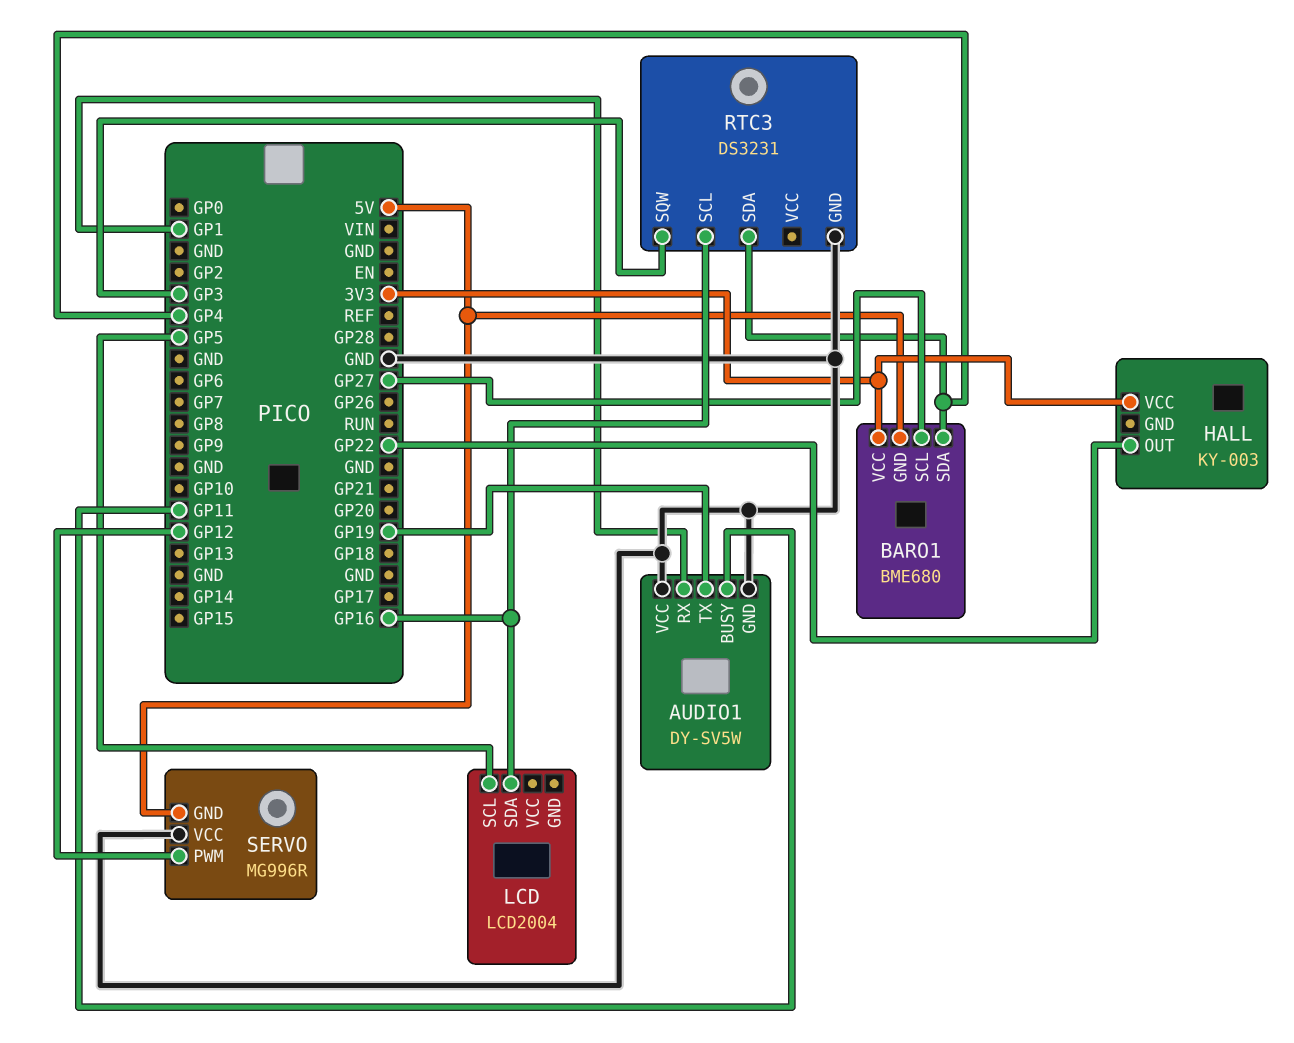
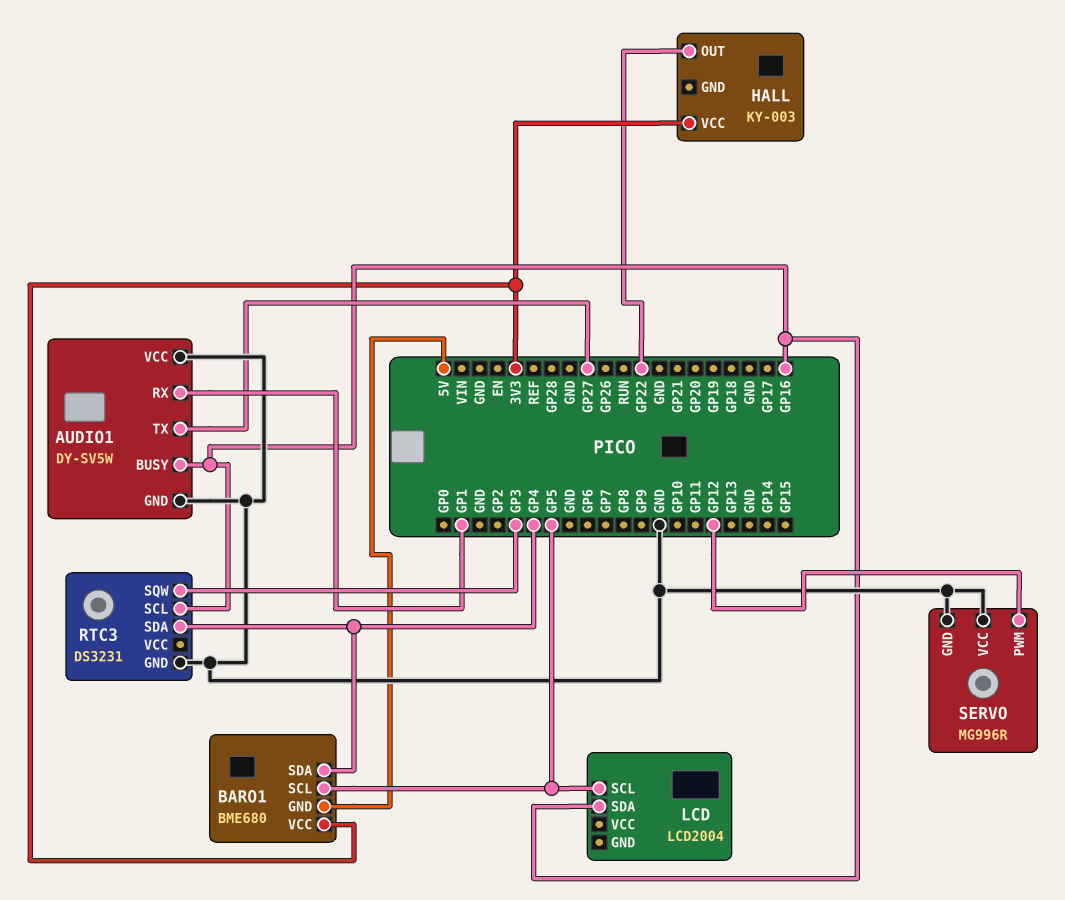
AUDIO1 pin BUSY: GP11 -> GP16
AUDIO1 pin TX: GP19 -> GP27
BARO1 pin SCL: GP27 -> GP5
SERVO pin GND: 5V -> GND

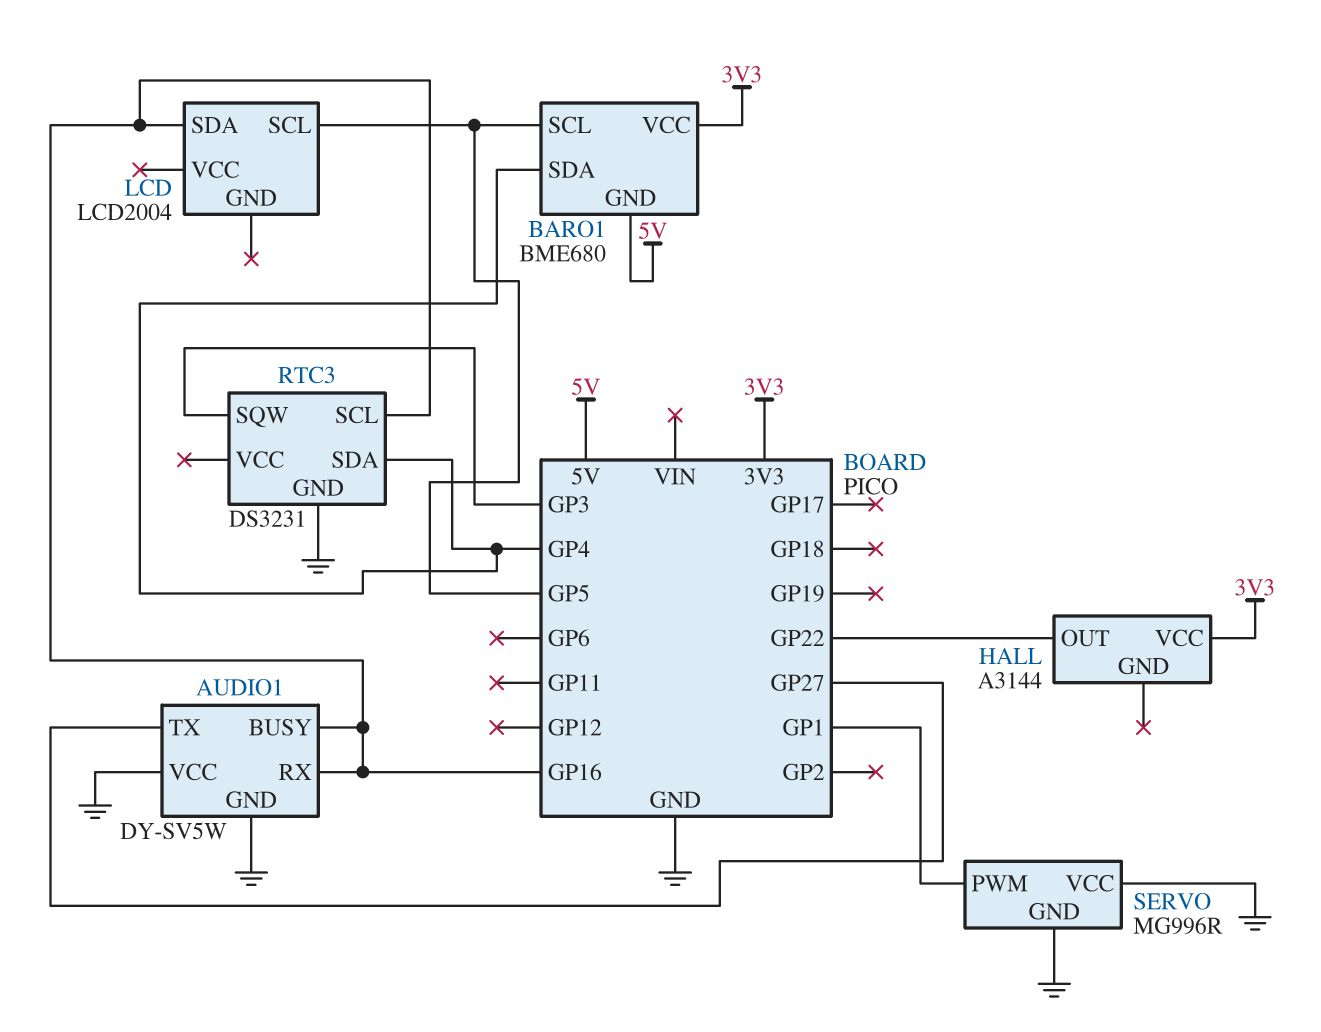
AUDIO1 pin RX: GP1 -> GP16
HALL: KY-003 -> A3144
SERVO pin PWM: GP12 -> GP1

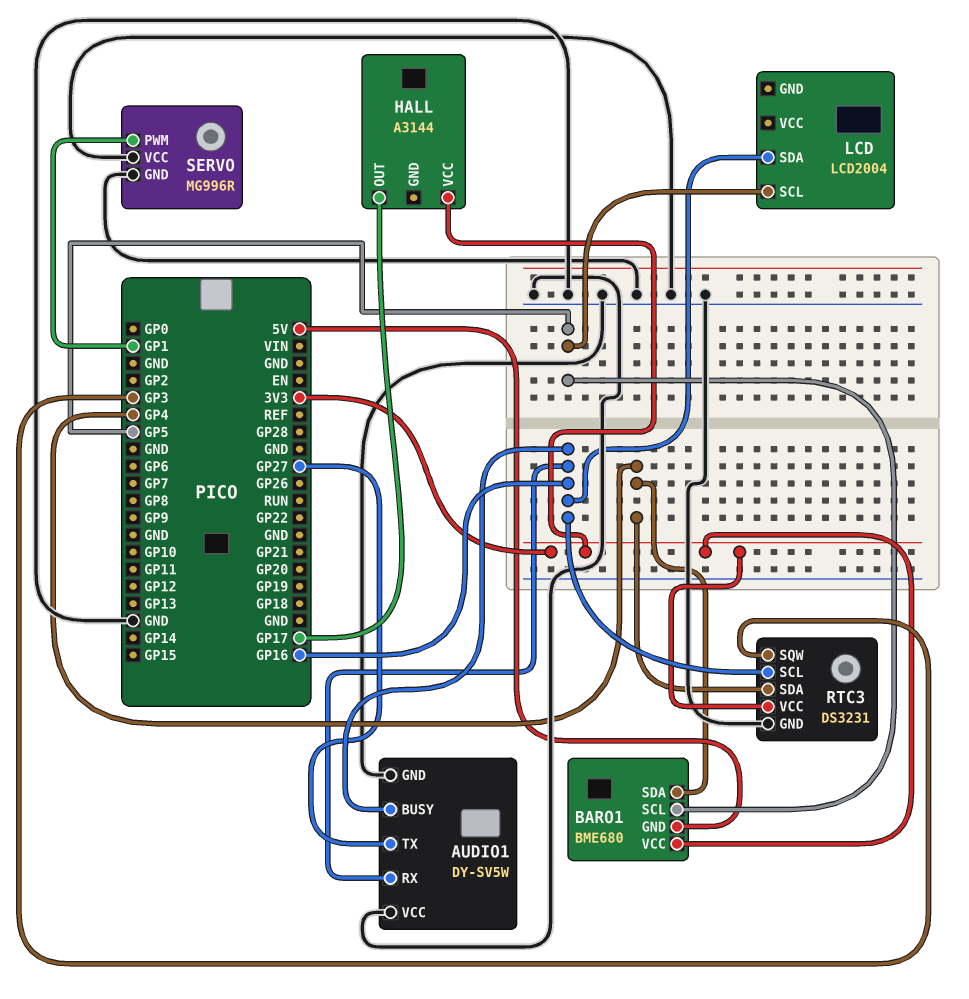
HALL pin OUT: GP22 -> GP17
RTC3 pin VCC: none -> 3V3

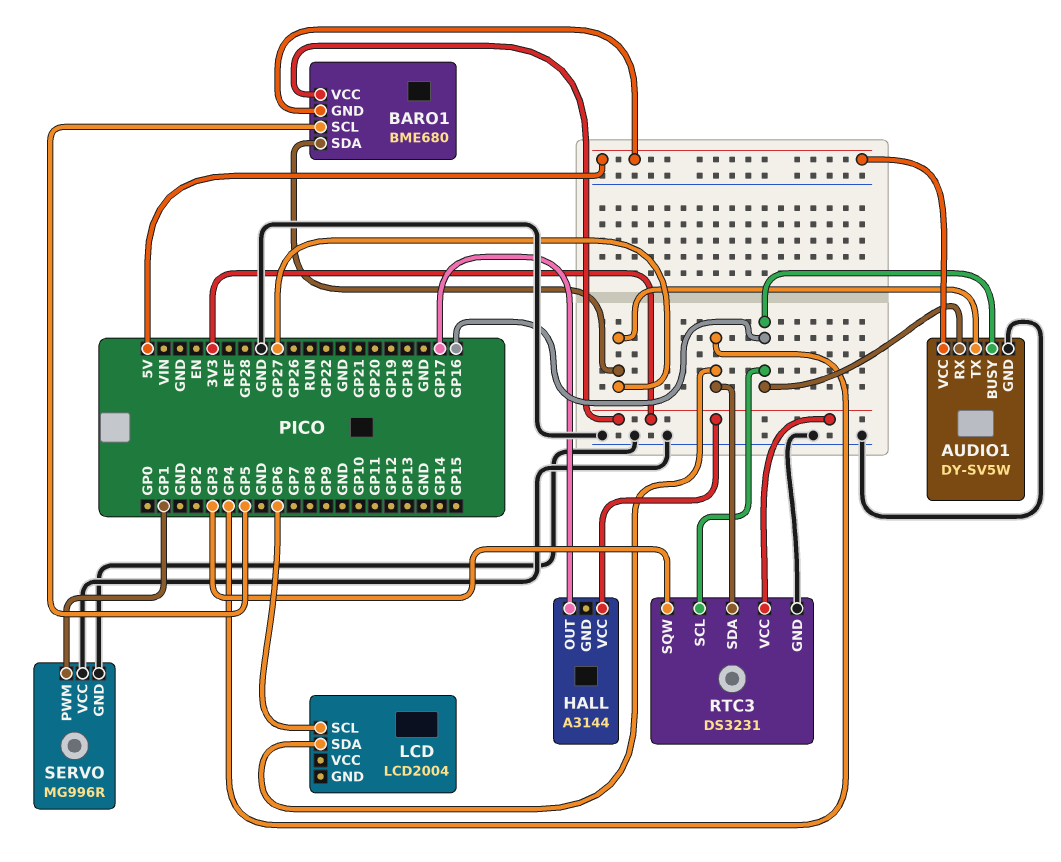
AUDIO1 pin VCC: GND -> 5V
BARO1 pin SDA: GP4 -> GP27
LCD pin SCL: GP5 -> GP6
LCD pin SDA: GP16 -> GP4

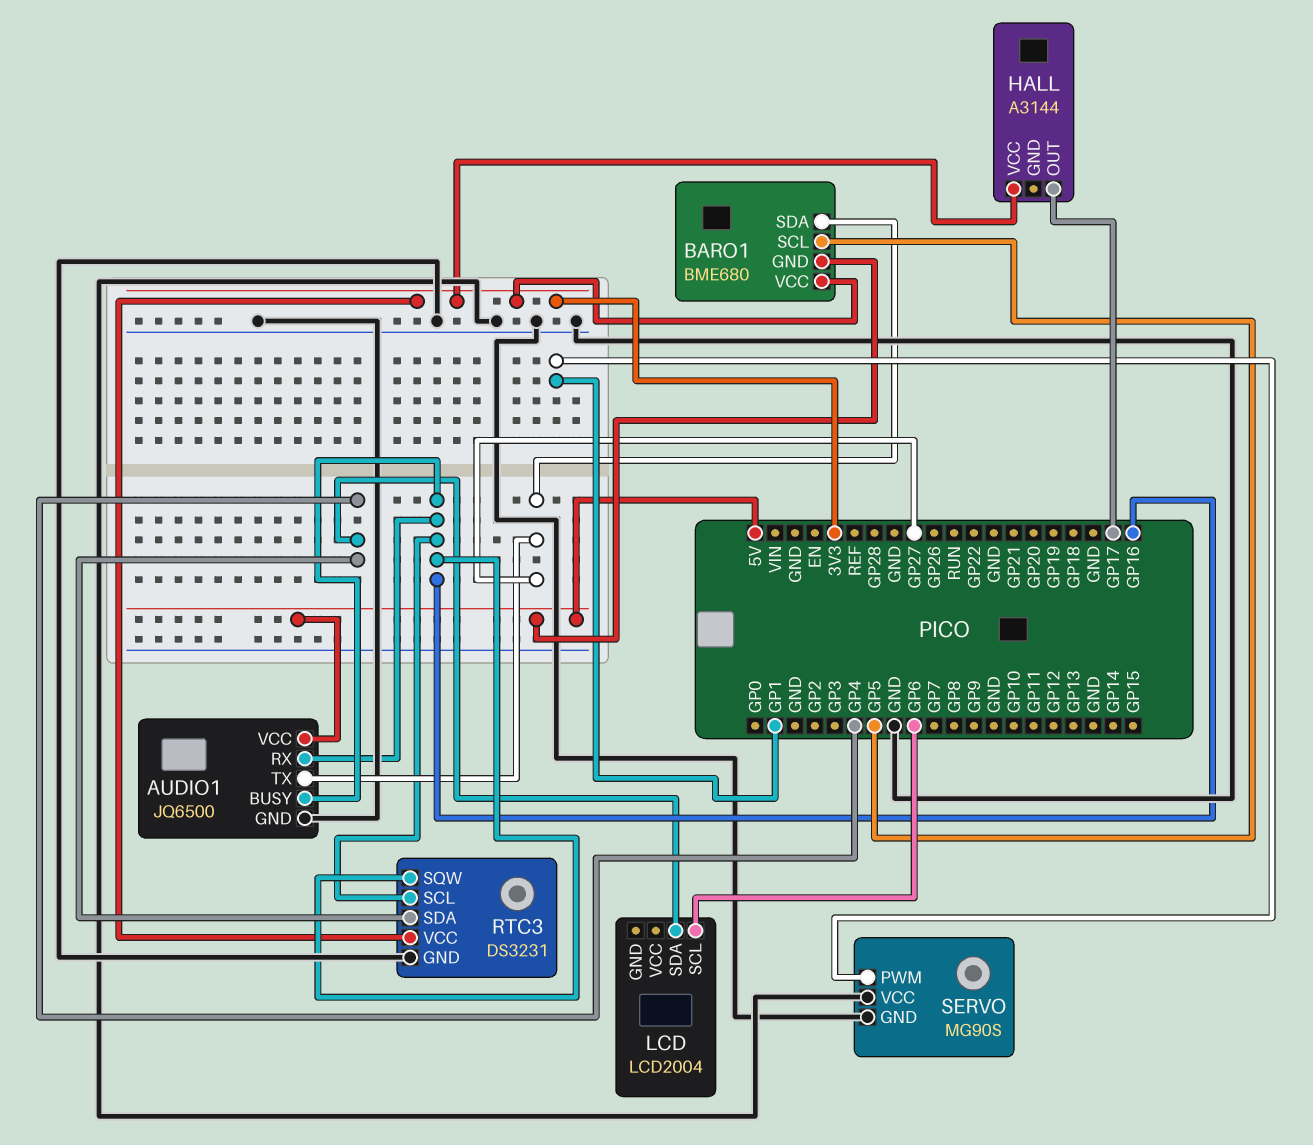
AUDIO1: DY-SV5W -> JQ6500
RTC3 pin SQW: GP3 -> GP16
SERVO: MG996R -> MG90S

